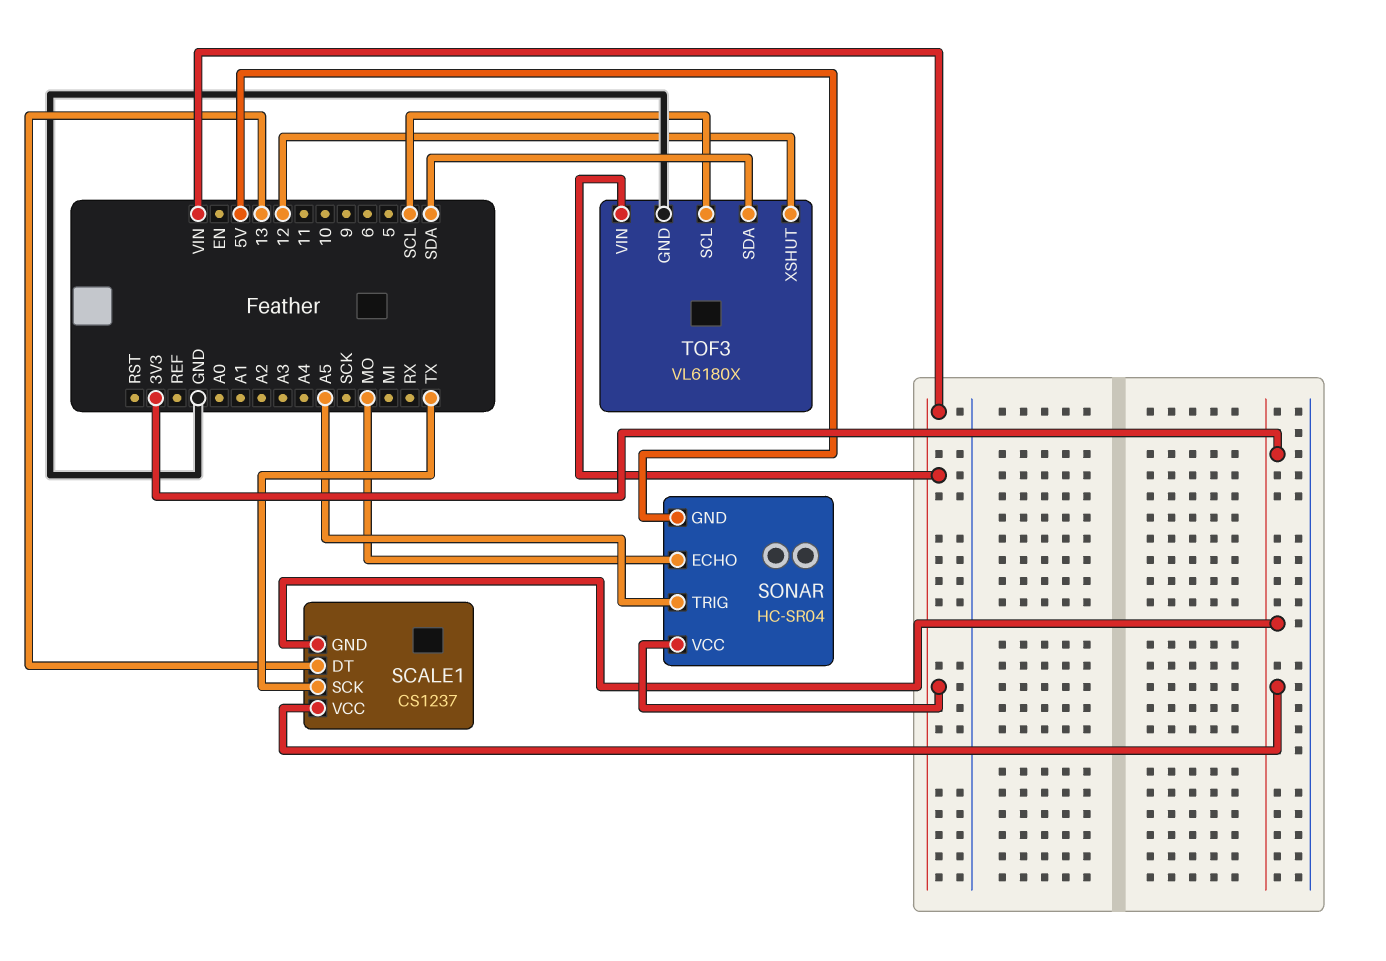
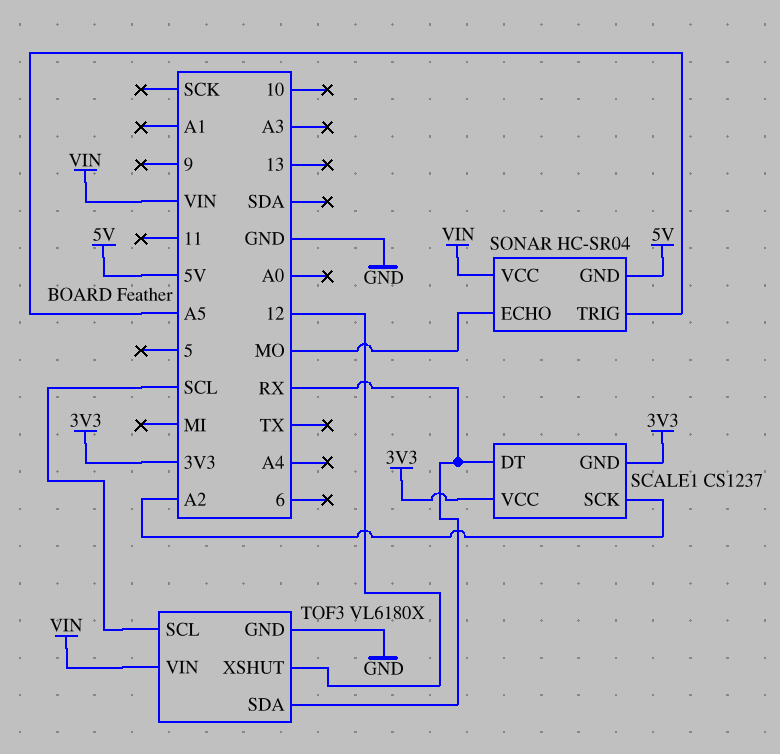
SCALE1 pin DT: 13 -> RX
SCALE1 pin SCK: TX -> A2
TOF3 pin SDA: SDA -> RX

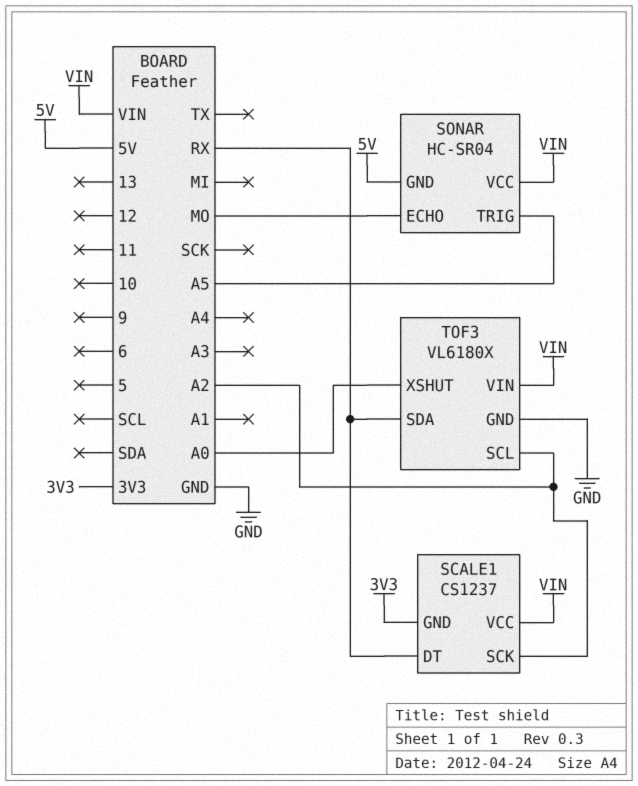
SCALE1 pin VCC: 3V3 -> VIN
TOF3 pin SCL: SCL -> A2
TOF3 pin XSHUT: 12 -> A0

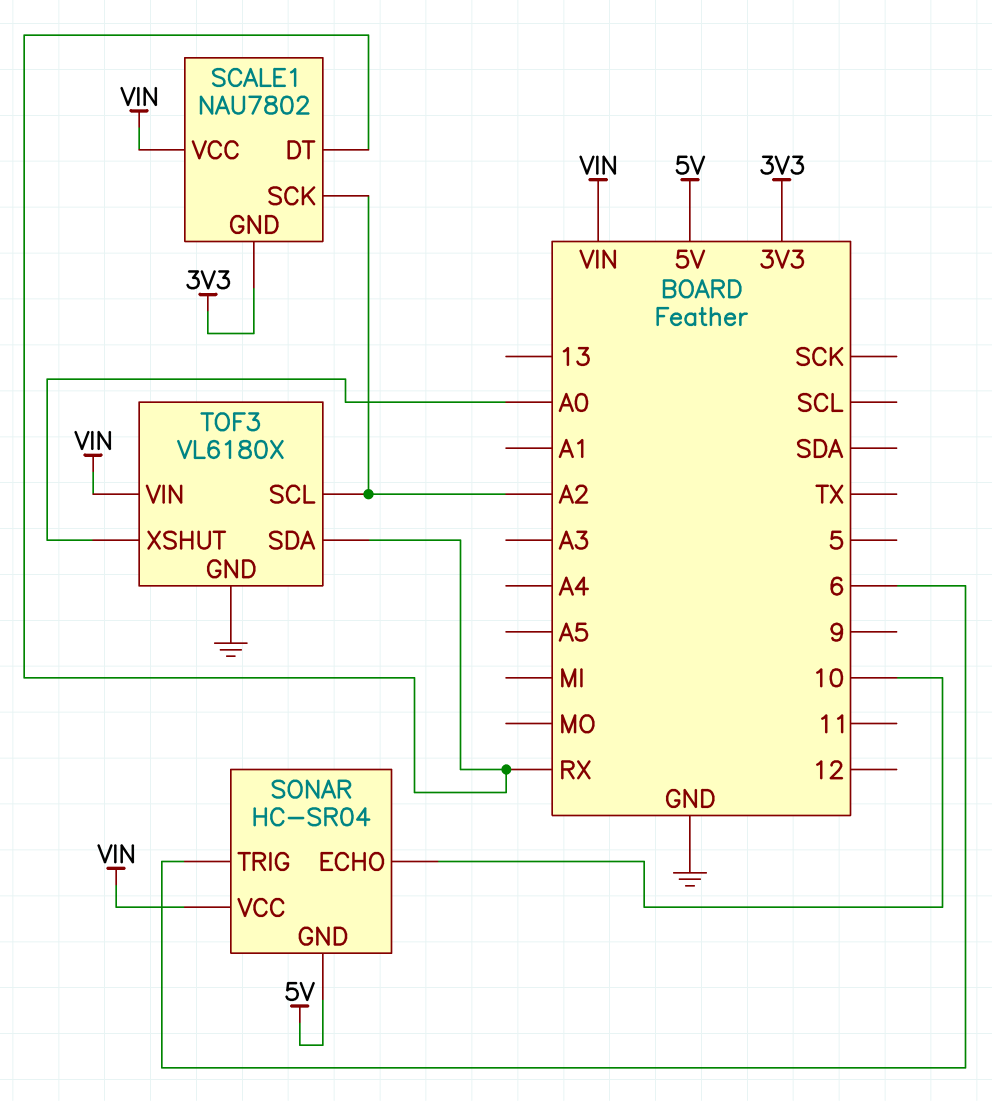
SCALE1: CS1237 -> NAU7802
SONAR pin ECHO: MO -> 10
SONAR pin TRIG: A5 -> 6

